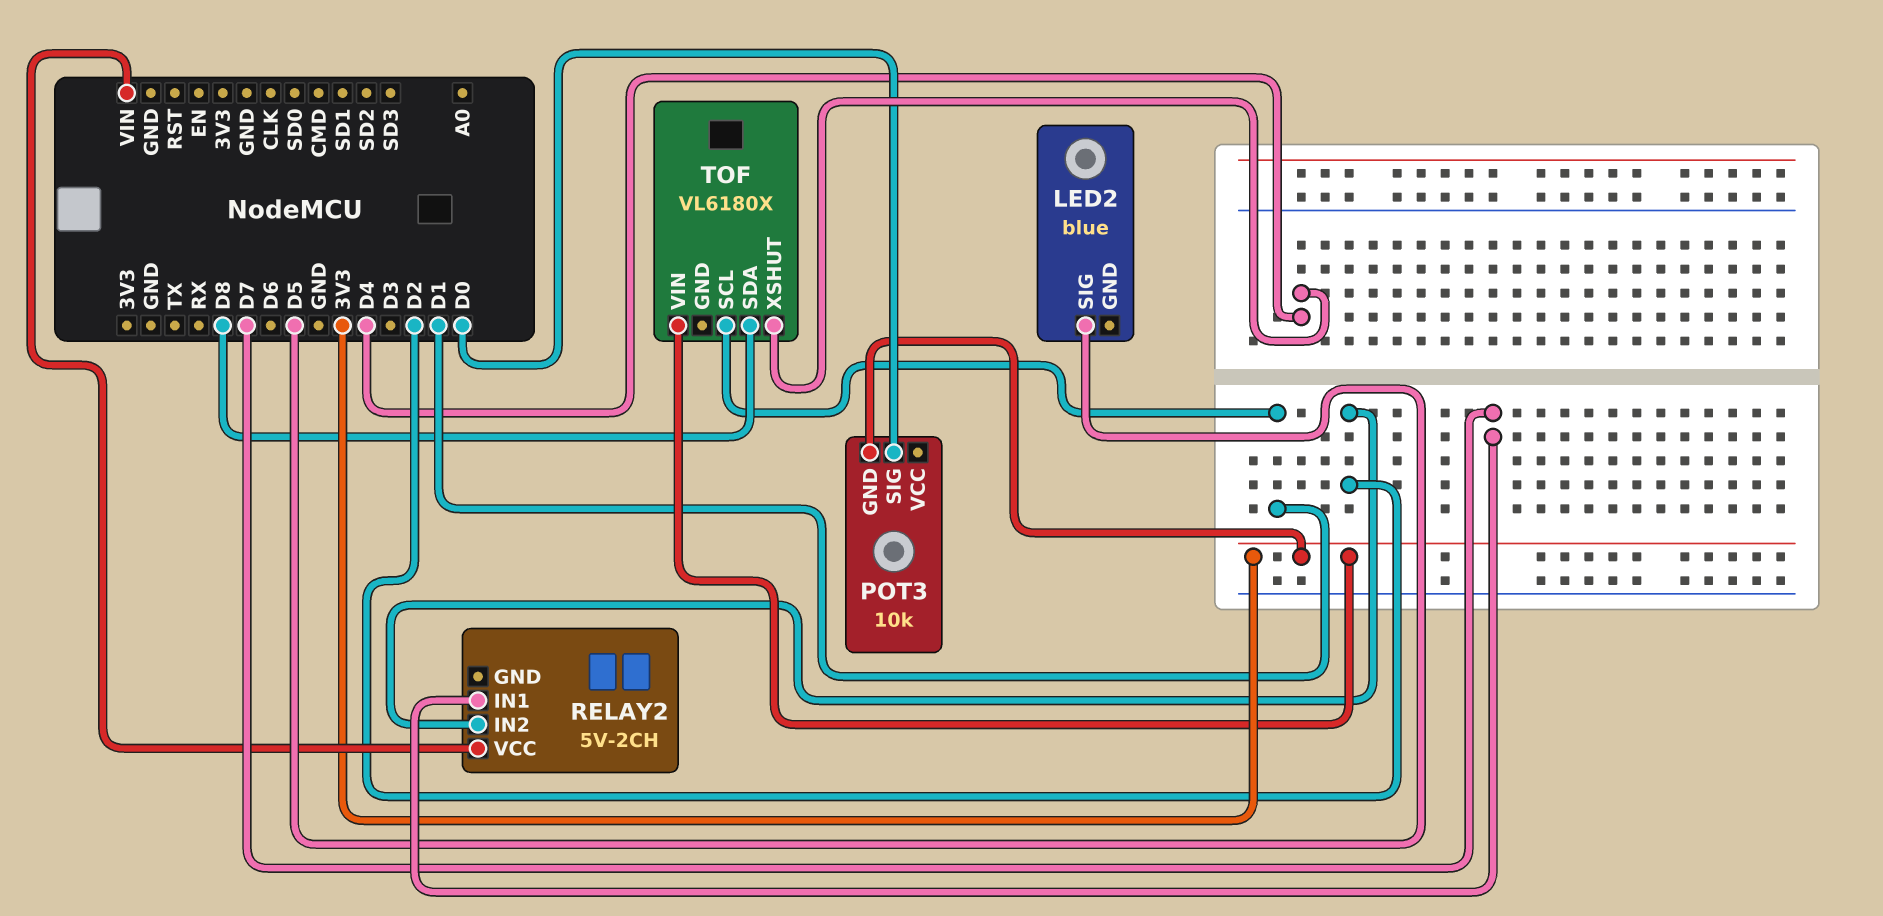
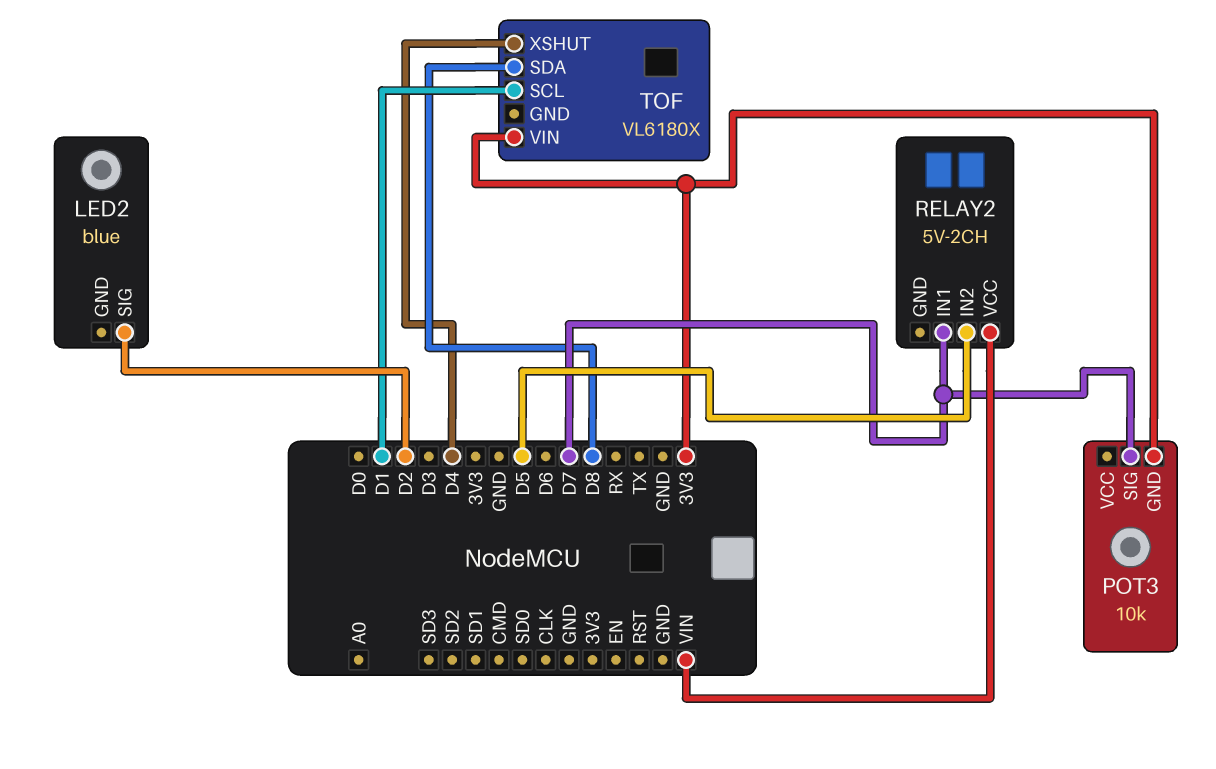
LED2 pin SIG: D5 -> D2
POT3 pin SIG: D0 -> D7
RELAY2 pin IN2: D2 -> D5

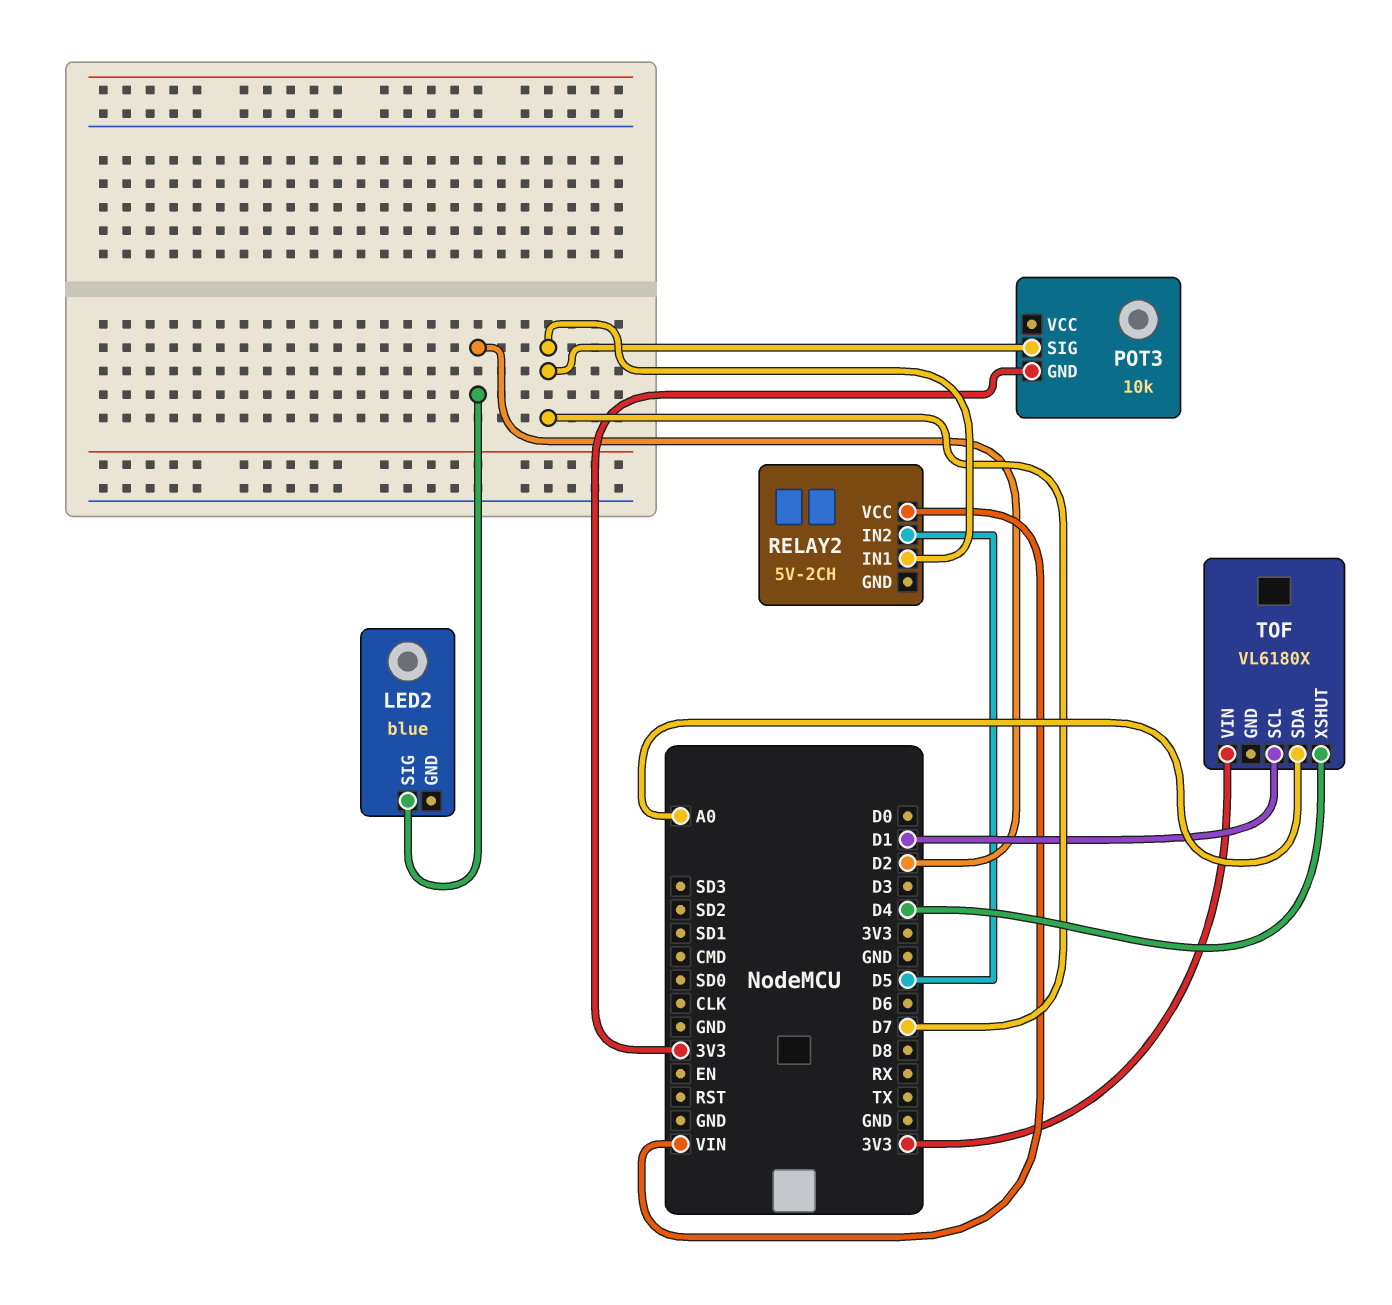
TOF pin SDA: D8 -> A0

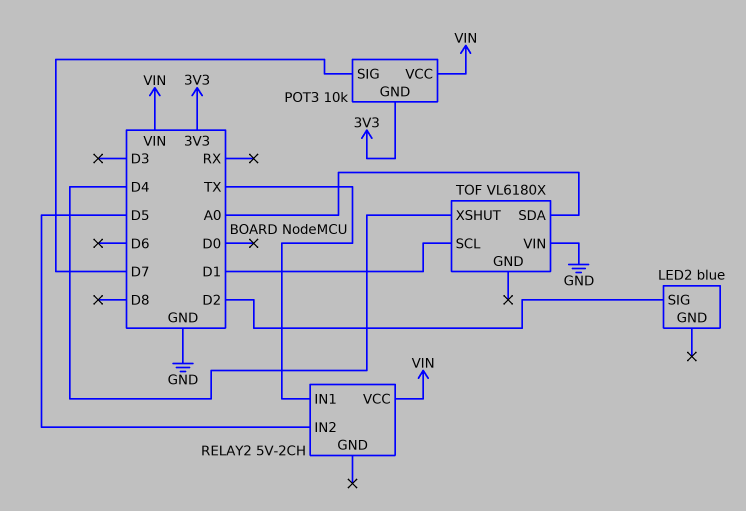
POT3 pin VCC: none -> VIN
RELAY2 pin IN1: D7 -> TX
TOF pin VIN: 3V3 -> GND

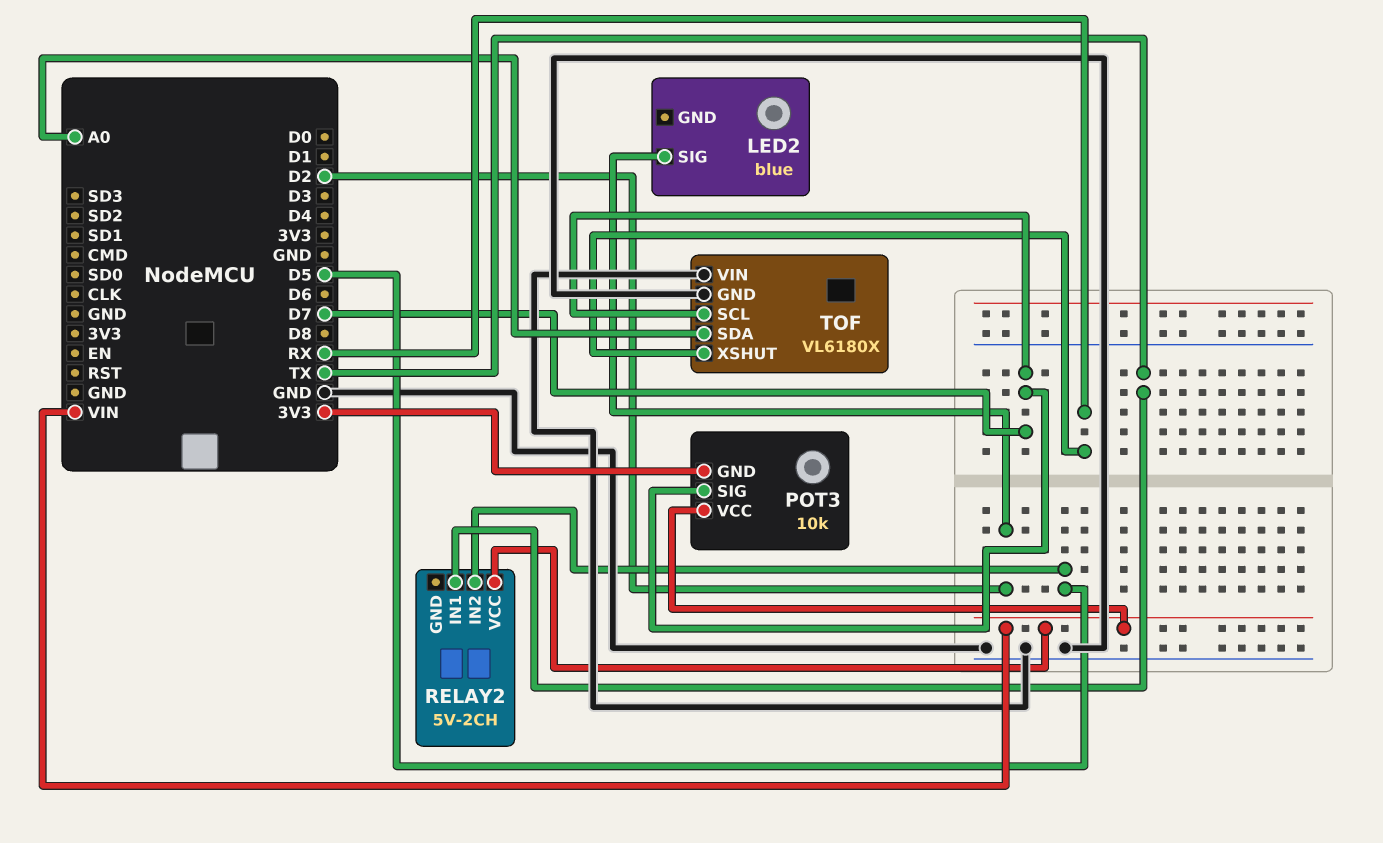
TOF pin GND: none -> GND
TOF pin SCL: D1 -> D7
TOF pin XSHUT: D4 -> RX

